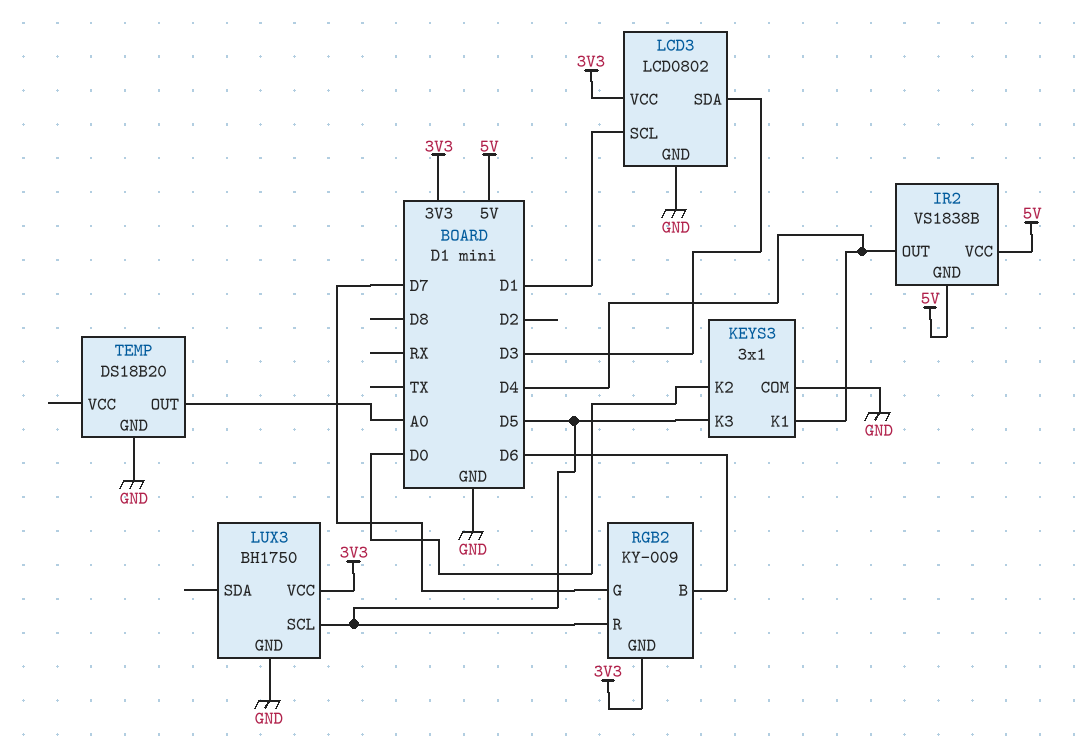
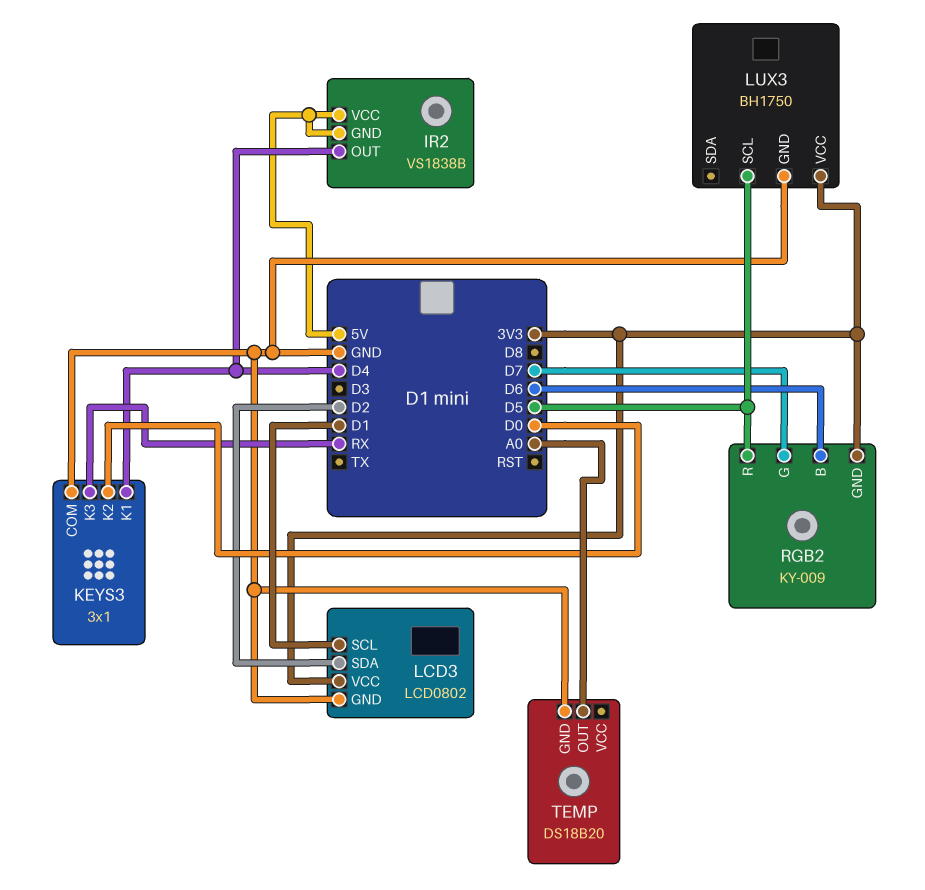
KEYS3 pin K3: D5 -> RX
LCD3 pin SDA: D3 -> D2

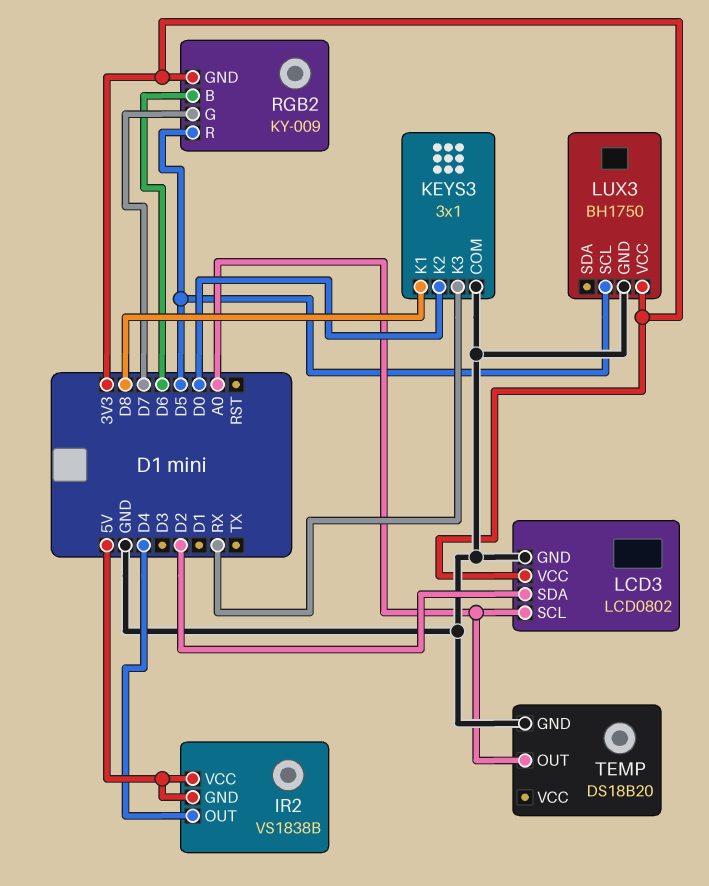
KEYS3 pin K1: D4 -> D8
LCD3 pin SCL: D1 -> A0

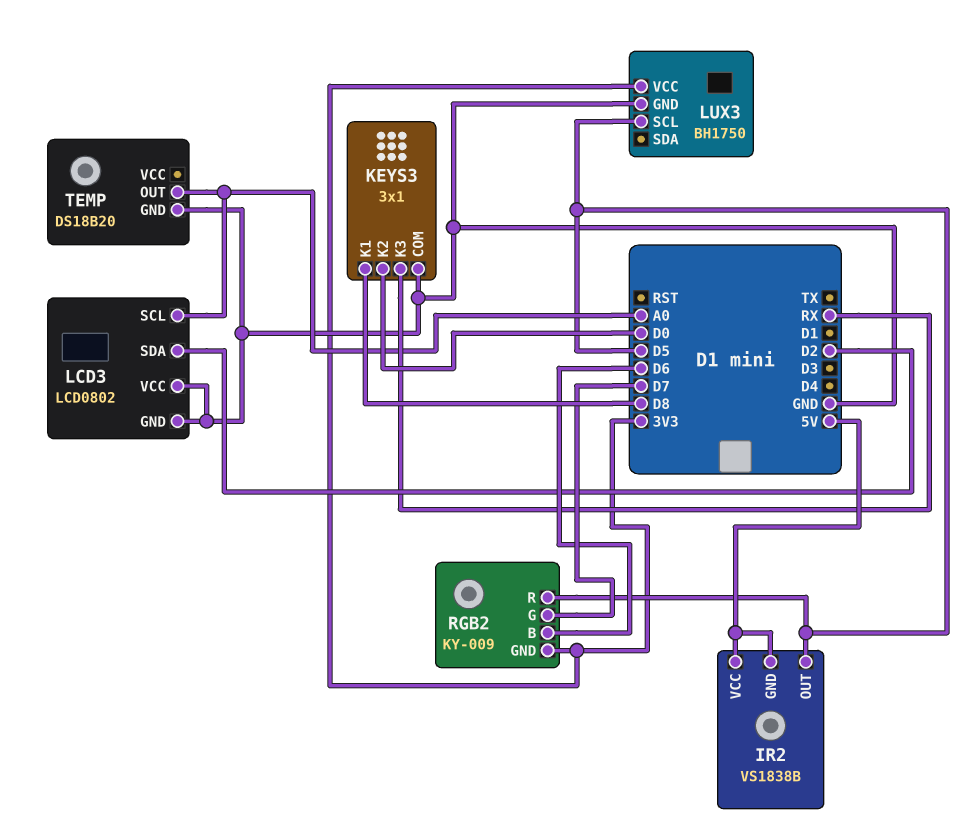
IR2 pin OUT: D4 -> D5
LCD3 pin VCC: 3V3 -> GND

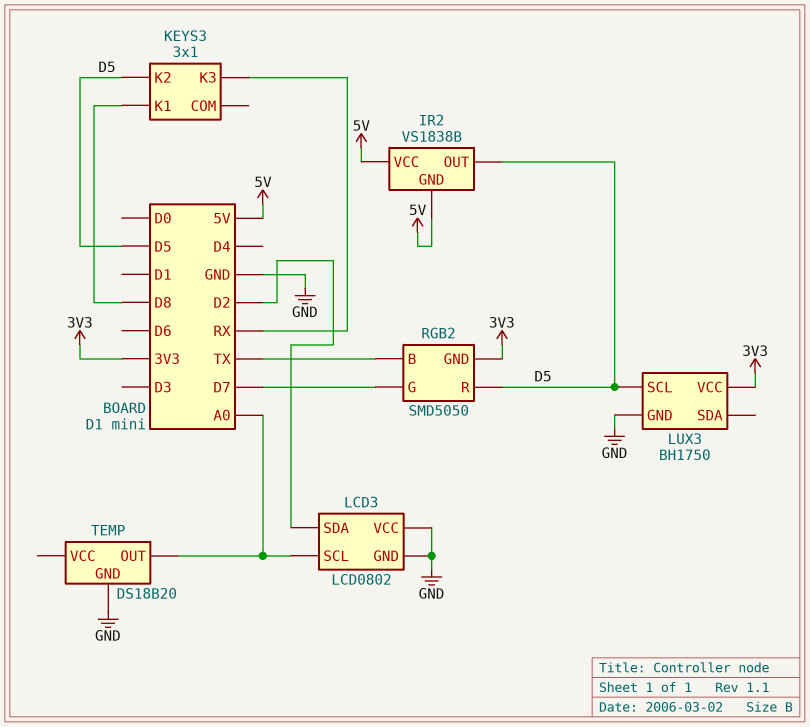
KEYS3 pin COM: GND -> none
KEYS3 pin K2: D0 -> D5
RGB2: KY-009 -> SMD5050
RGB2 pin B: D6 -> TX

